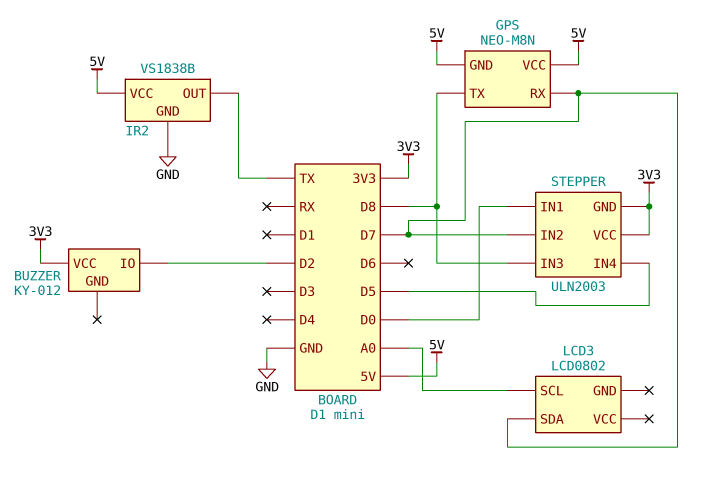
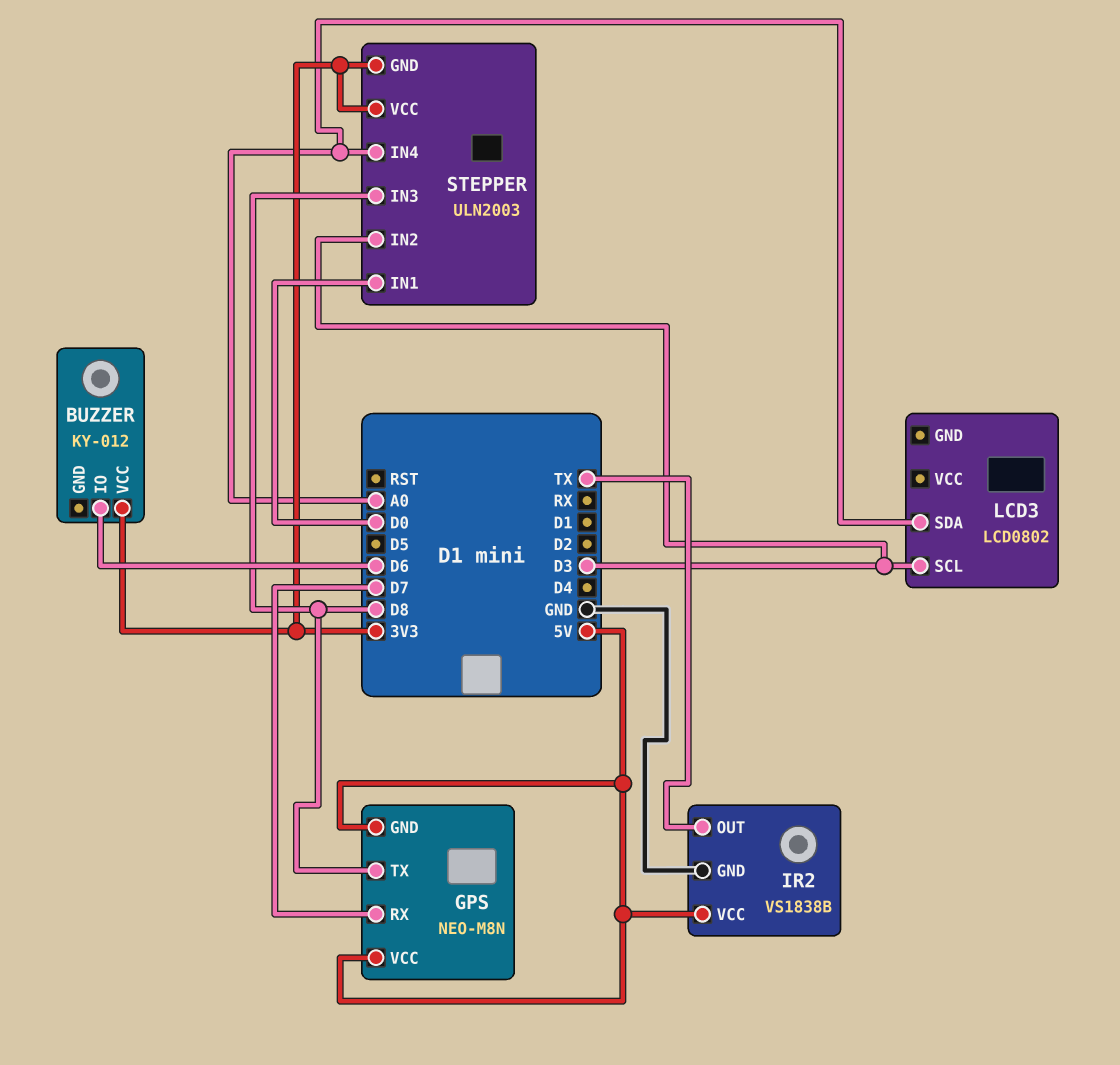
BUZZER pin IO: D2 -> D6
LCD3 pin SCL: A0 -> D3
LCD3 pin SDA: D7 -> A0
STEPPER pin IN2: D7 -> D3
STEPPER pin IN4: D5 -> A0

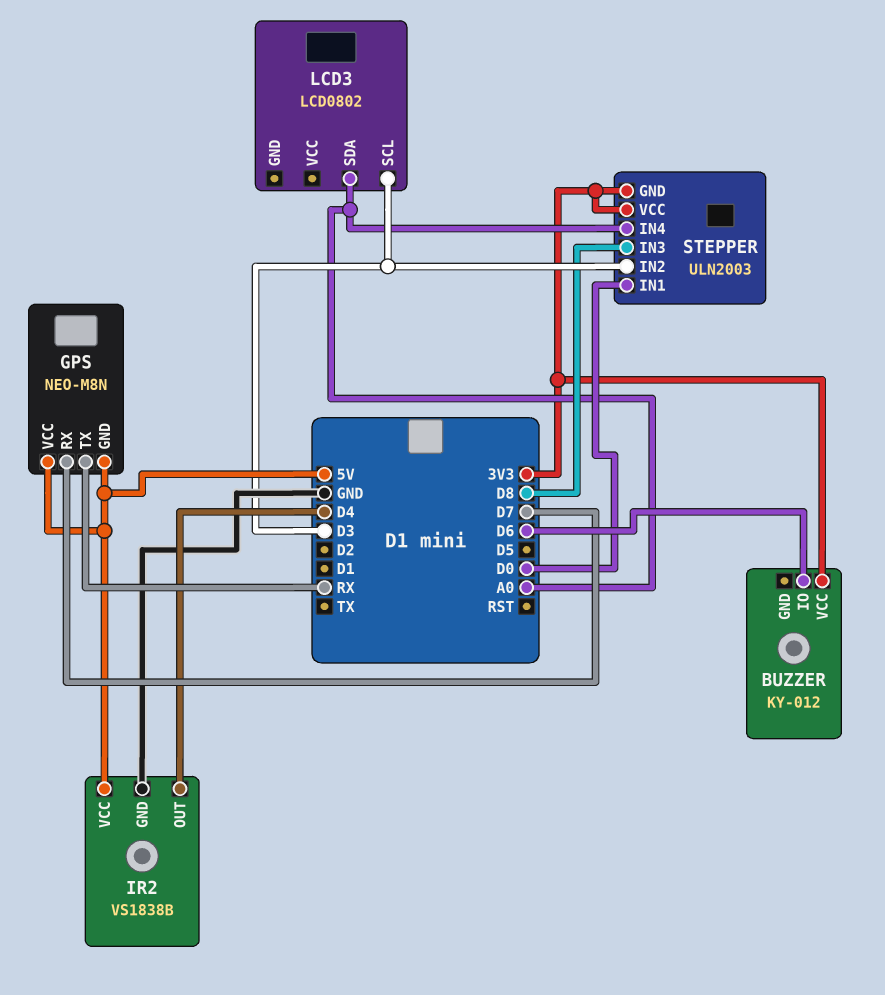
GPS pin TX: D8 -> RX
IR2 pin OUT: TX -> D4

